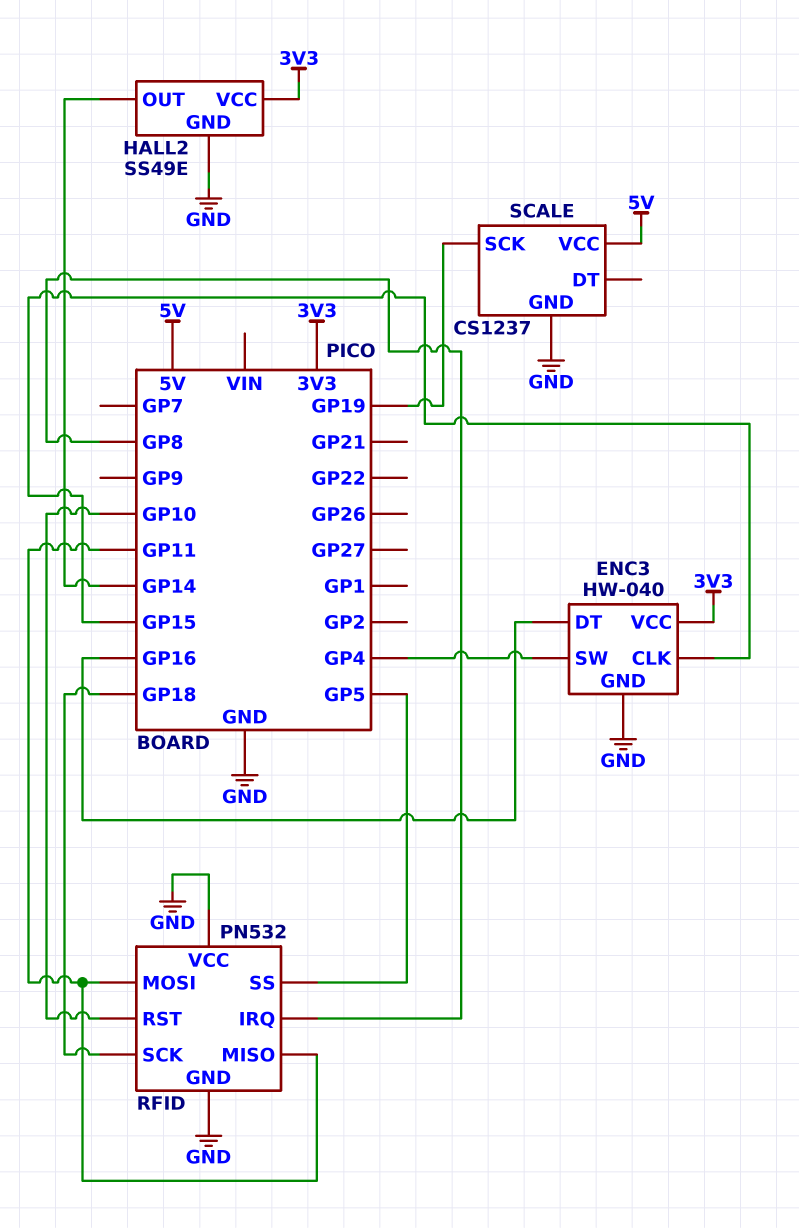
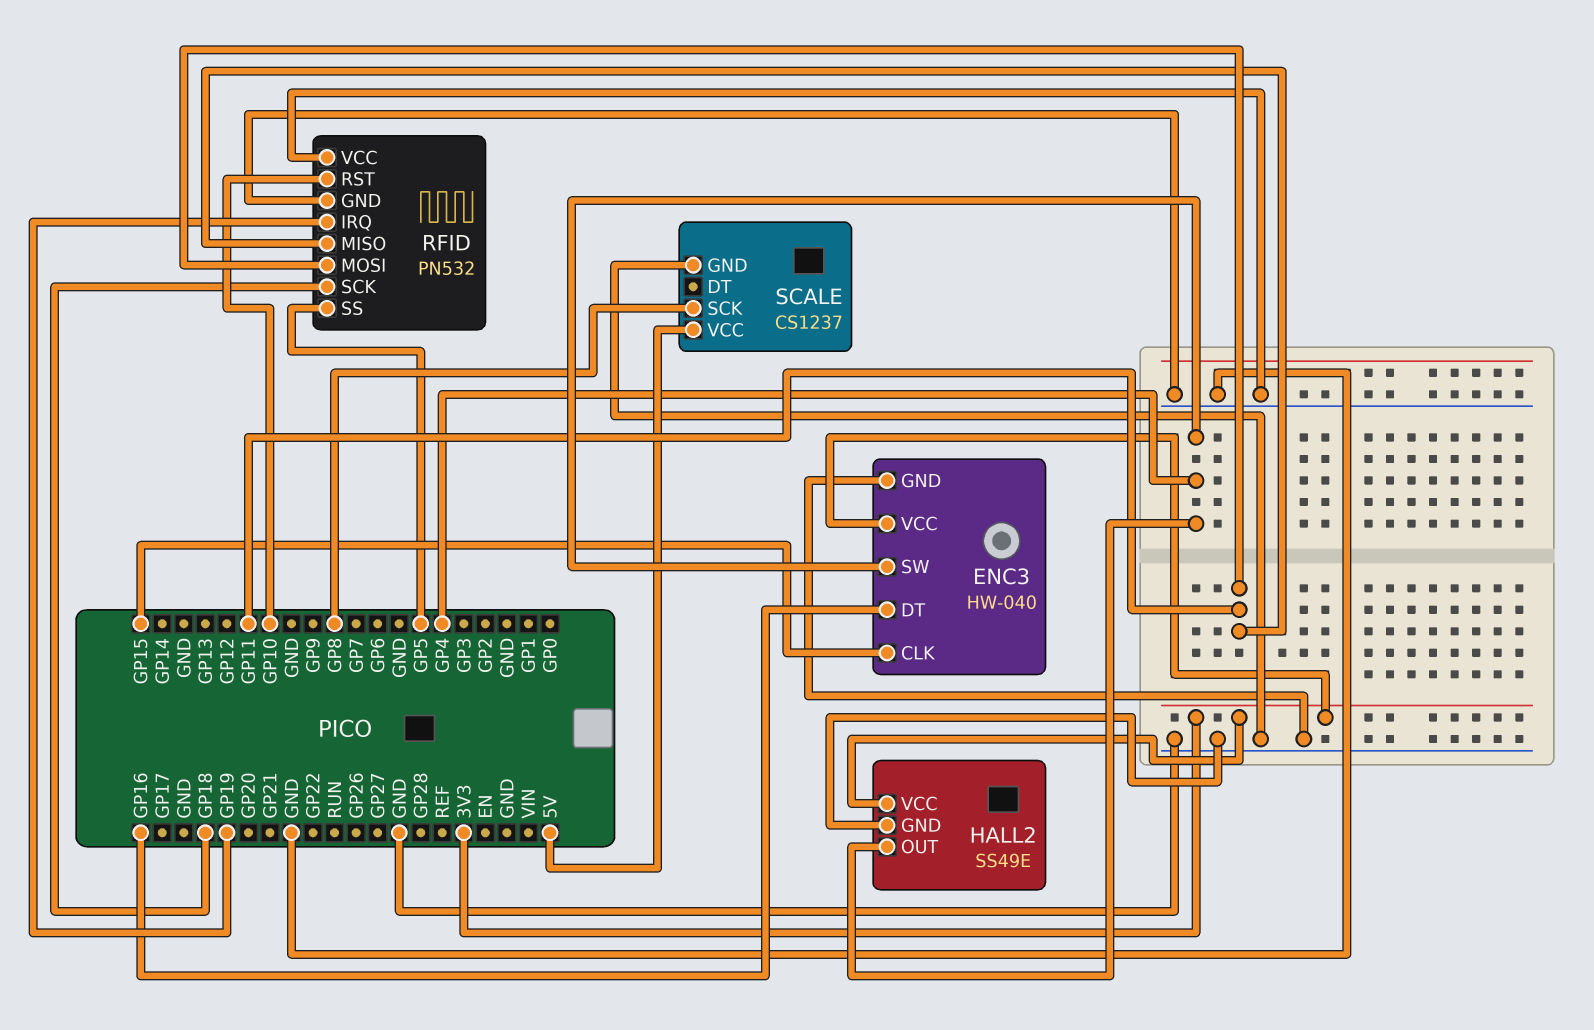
HALL2 pin OUT: GP14 -> GP4
RFID pin IRQ: GP8 -> GP19
SCALE pin SCK: GP19 -> GP8

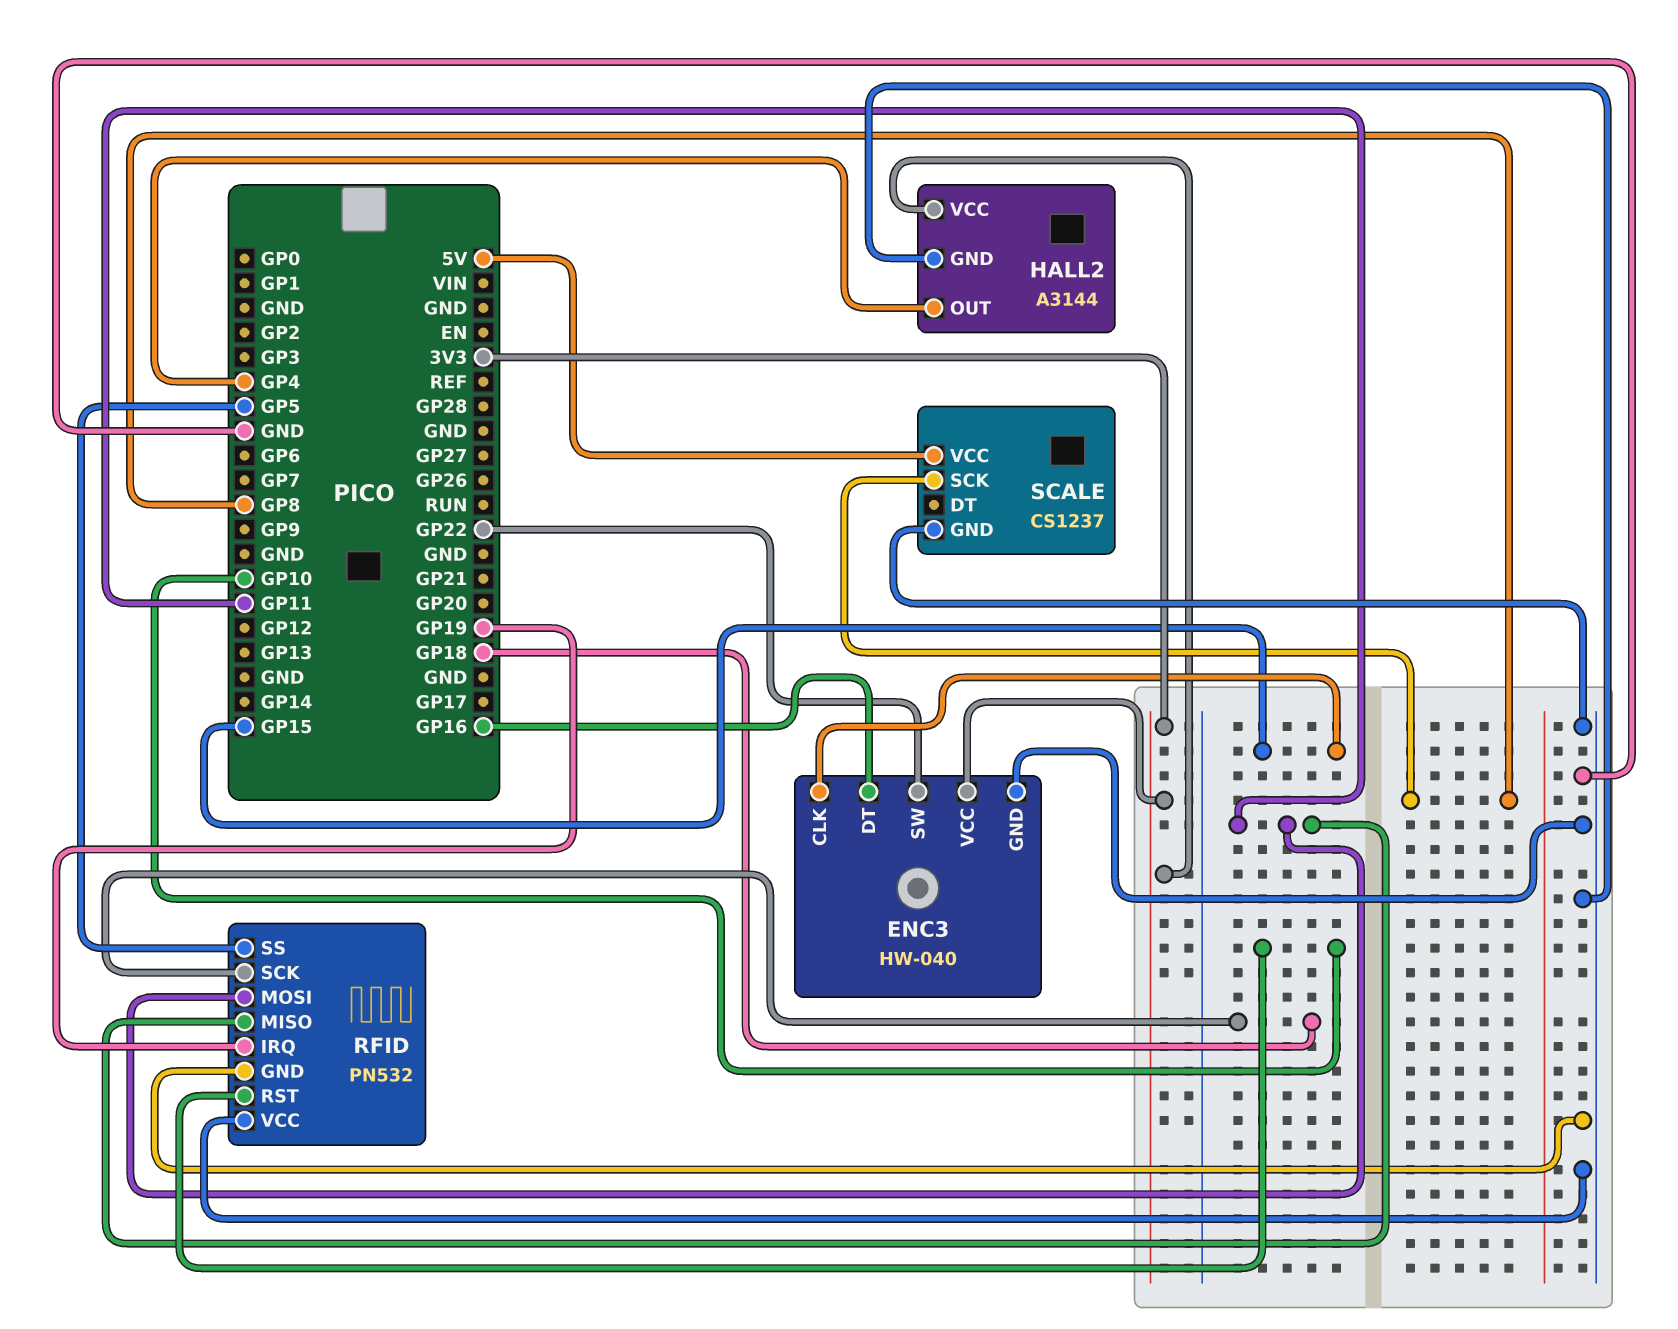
ENC3 pin SW: GP4 -> GP22
HALL2: SS49E -> A3144

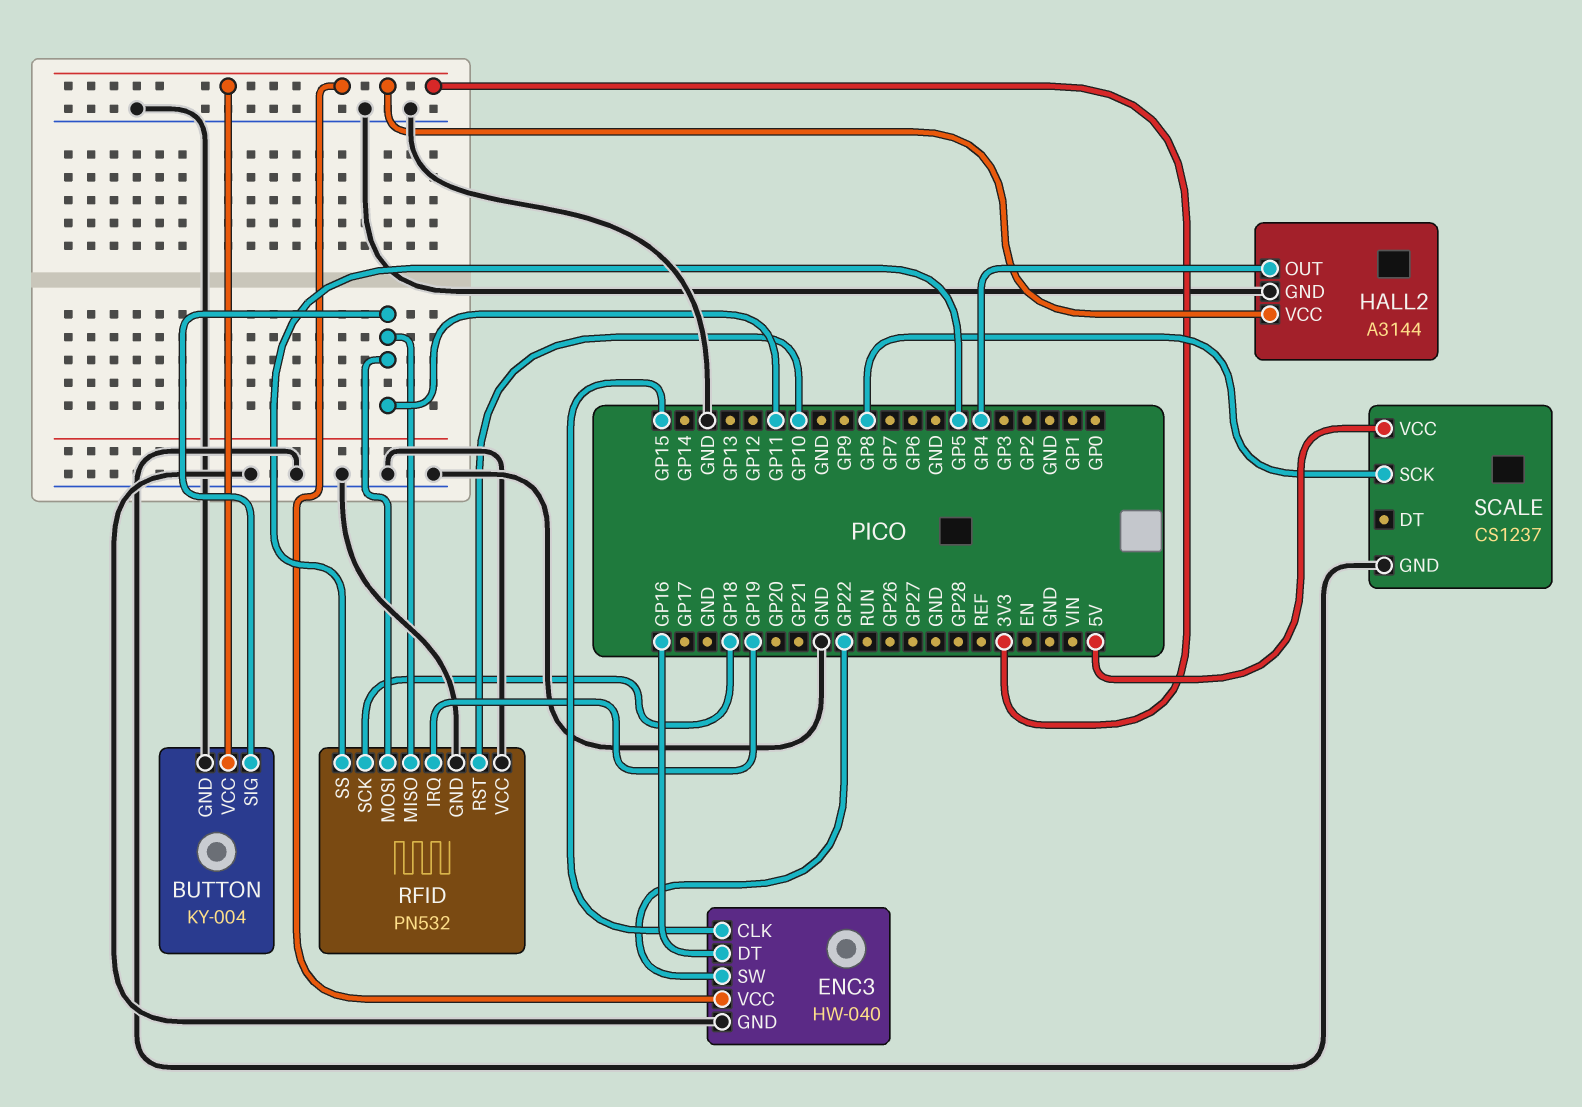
BUTTON: none -> KY-004
BUTTON pin GND: none -> GND
BUTTON pin SIG: none -> GP11
BUTTON pin VCC: none -> 3V3

